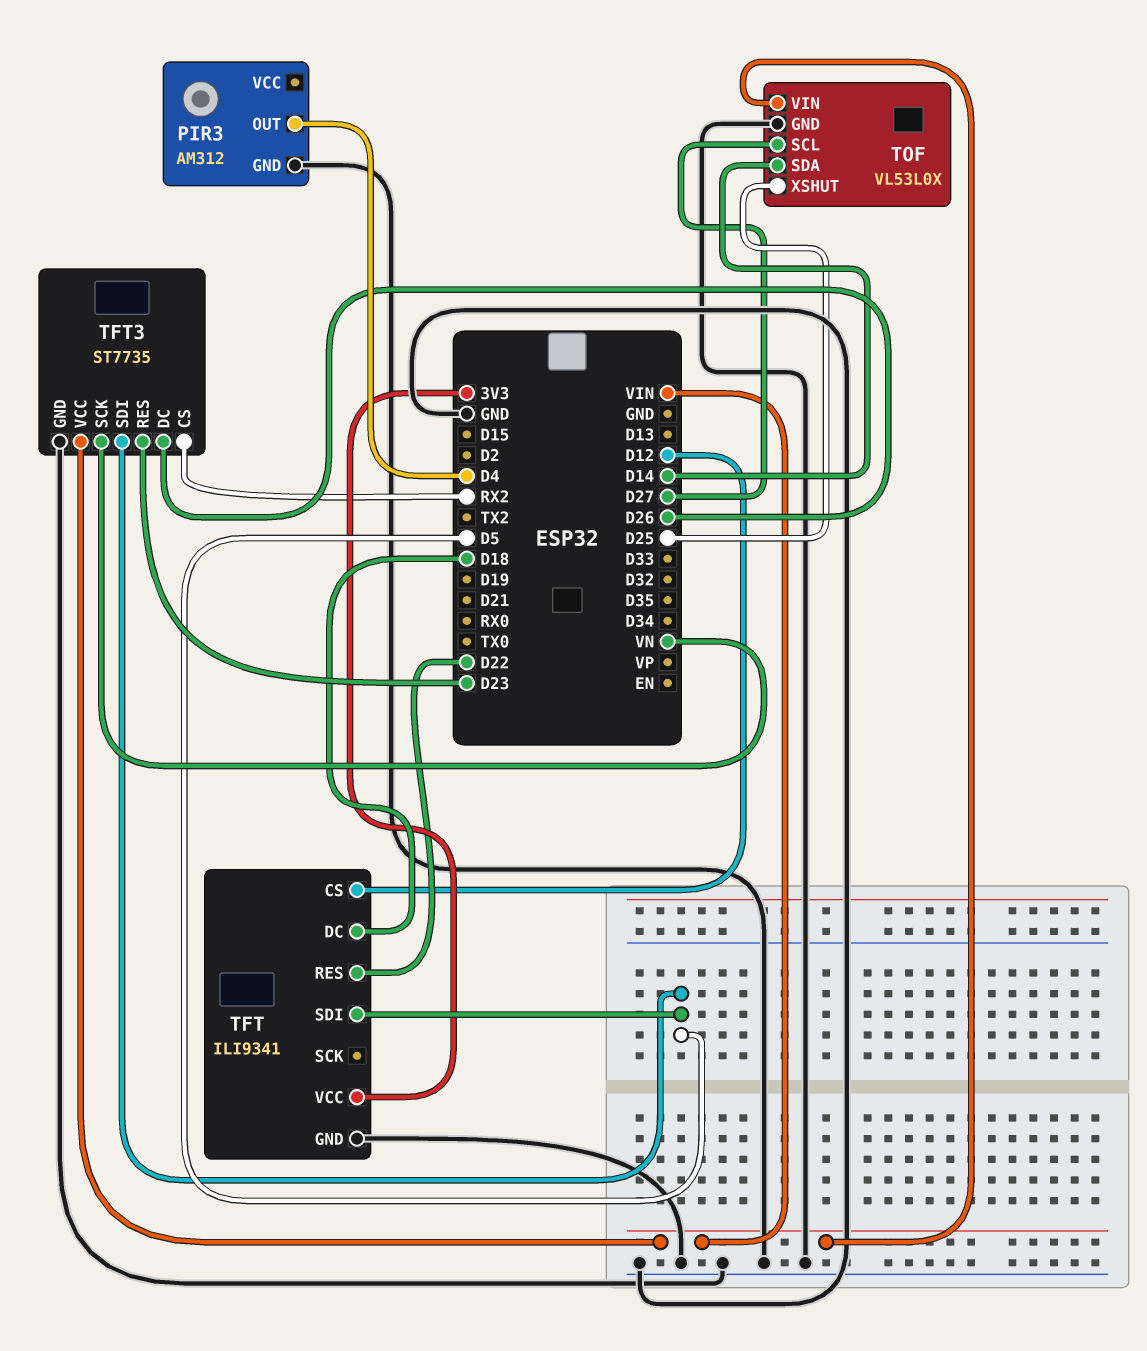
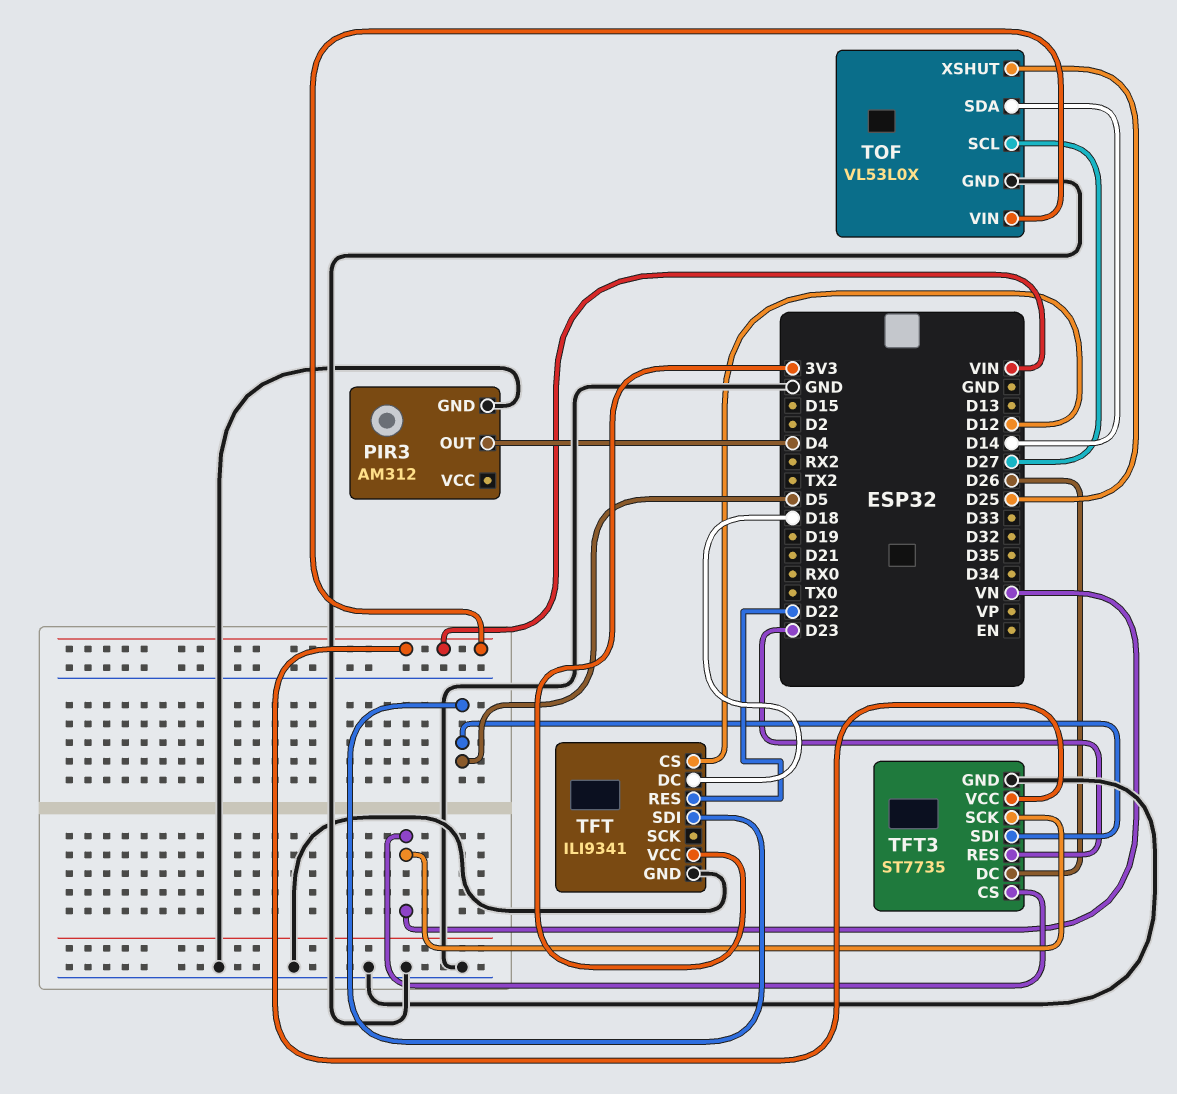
TFT3 pin CS: RX2 -> VN

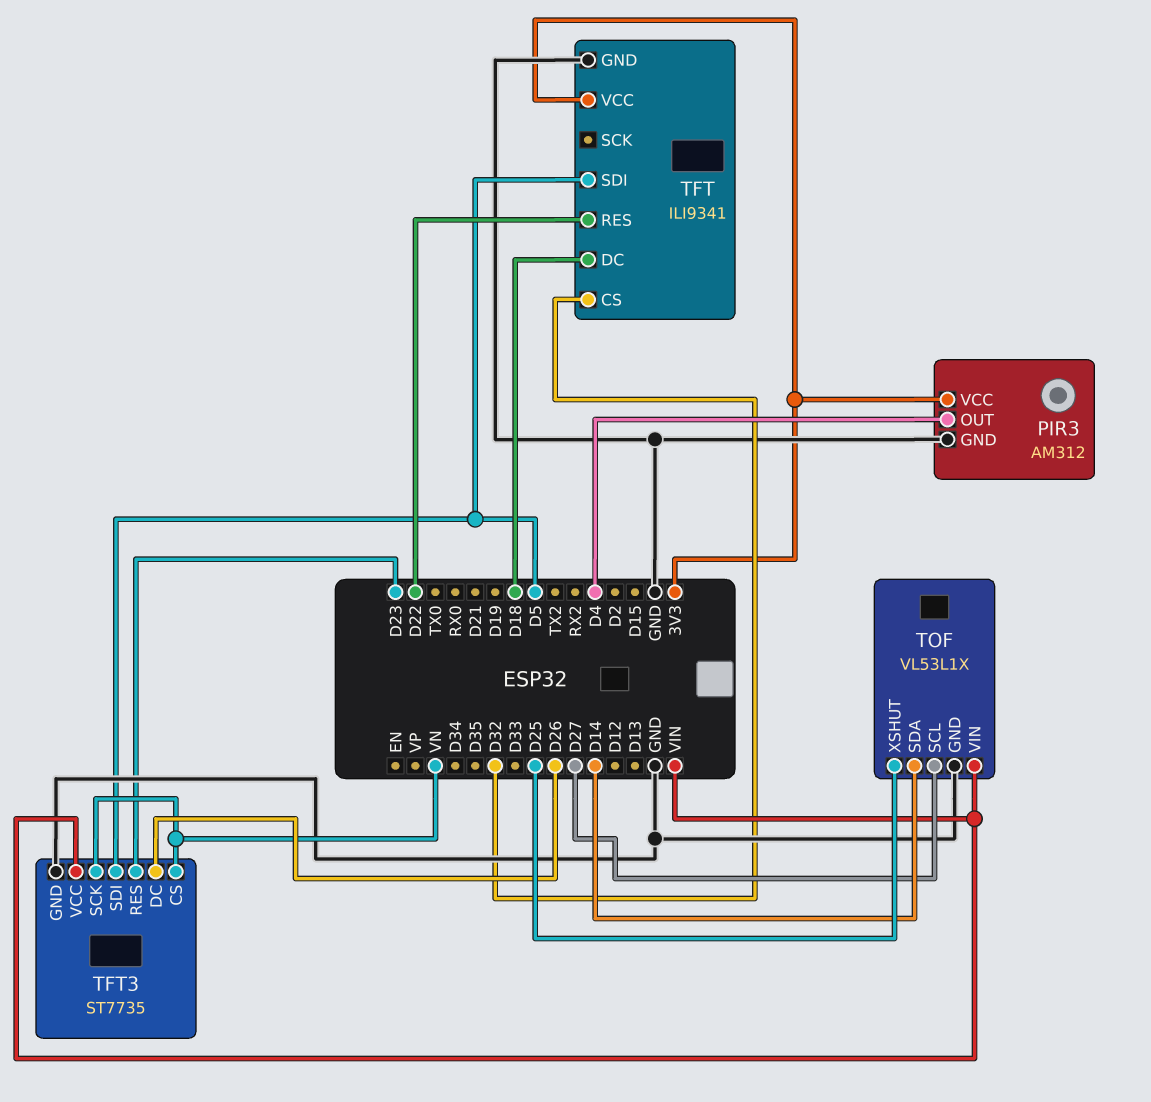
PIR3 pin VCC: none -> 3V3
TFT pin CS: D12 -> D32
TOF: VL53L0X -> VL53L1X

